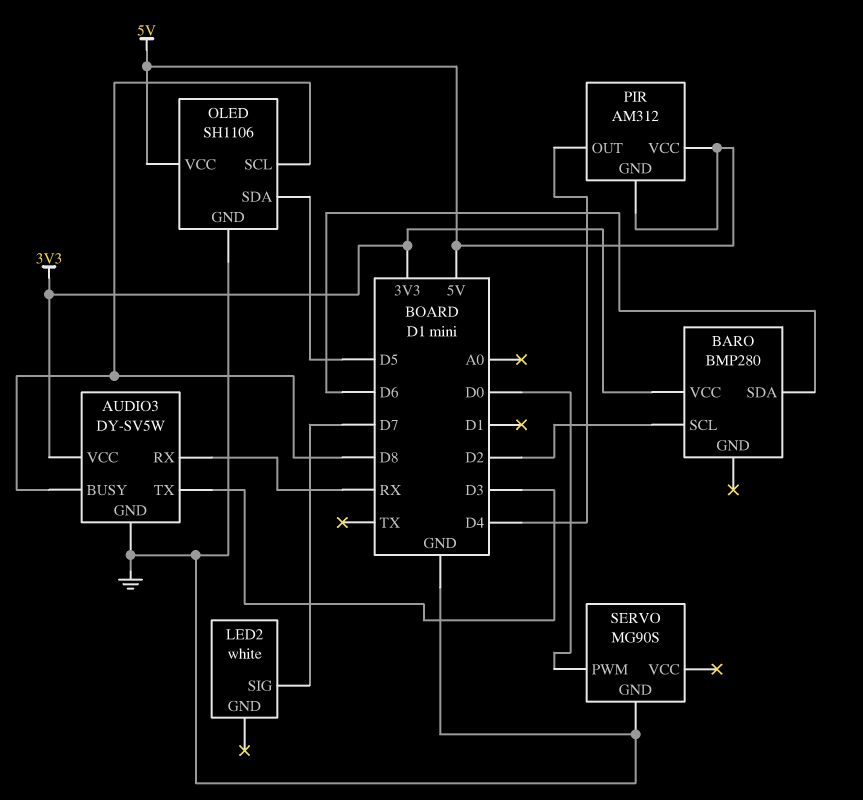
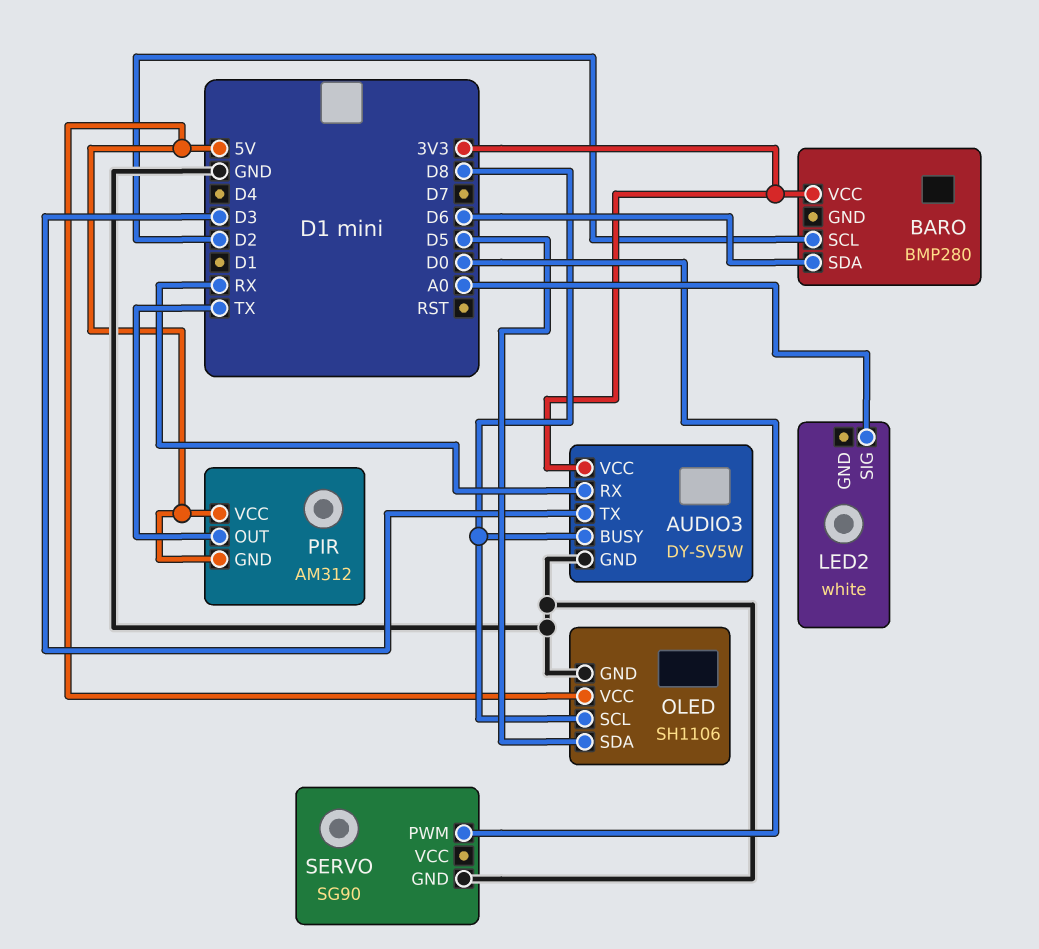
LED2 pin SIG: D7 -> A0
PIR pin OUT: D4 -> TX
SERVO: MG90S -> SG90

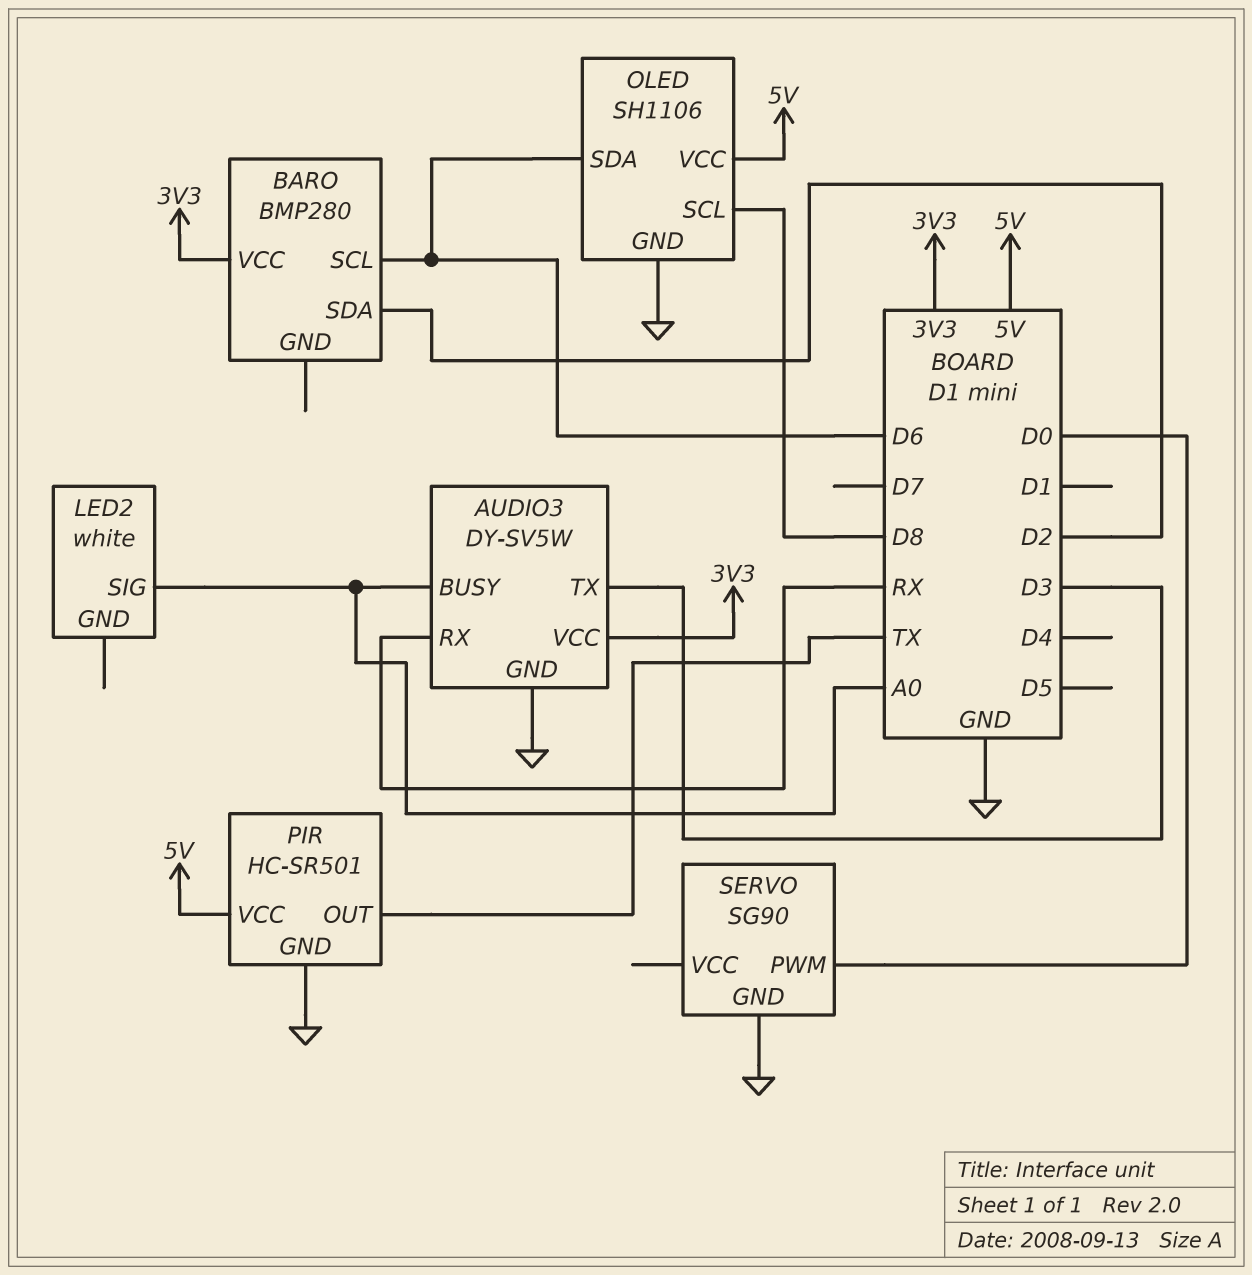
AUDIO3 pin BUSY: D8 -> A0
BARO pin SCL: D2 -> D6
BARO pin SDA: D6 -> D2
OLED pin SDA: D5 -> D6
PIR: AM312 -> HC-SR501
PIR pin GND: 5V -> GND

